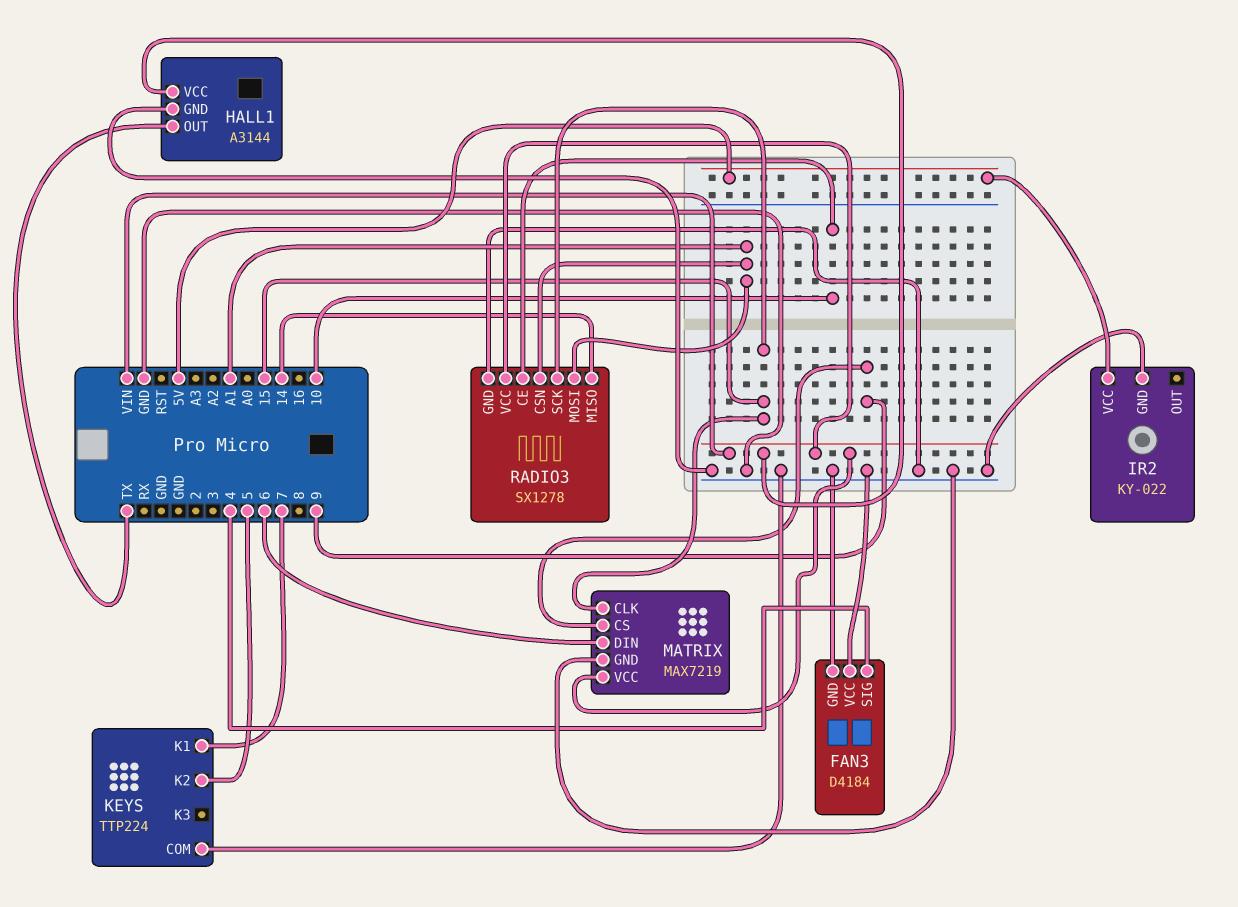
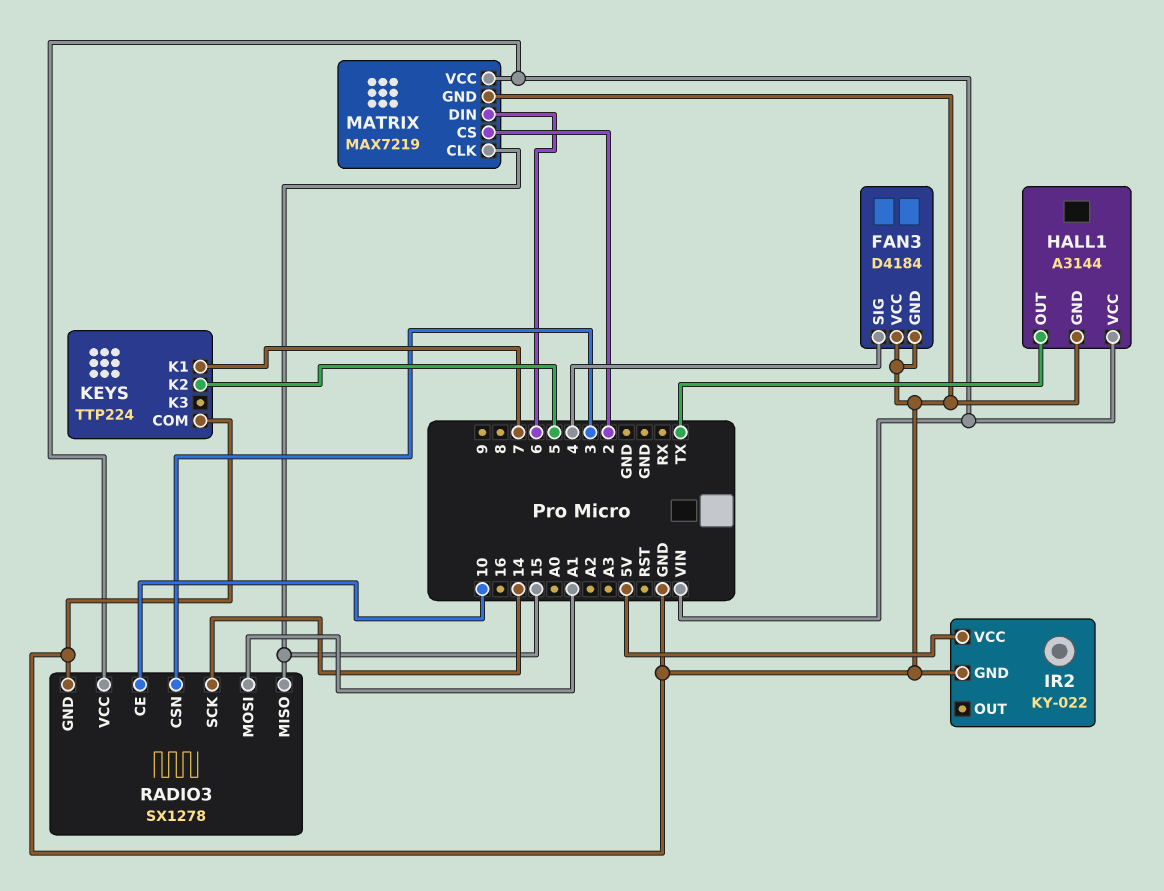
MATRIX pin CS: 9 -> 2
RADIO3 pin CSN: A1 -> 3
RADIO3 pin MISO: 14 -> 15
RADIO3 pin SCK: 15 -> 14

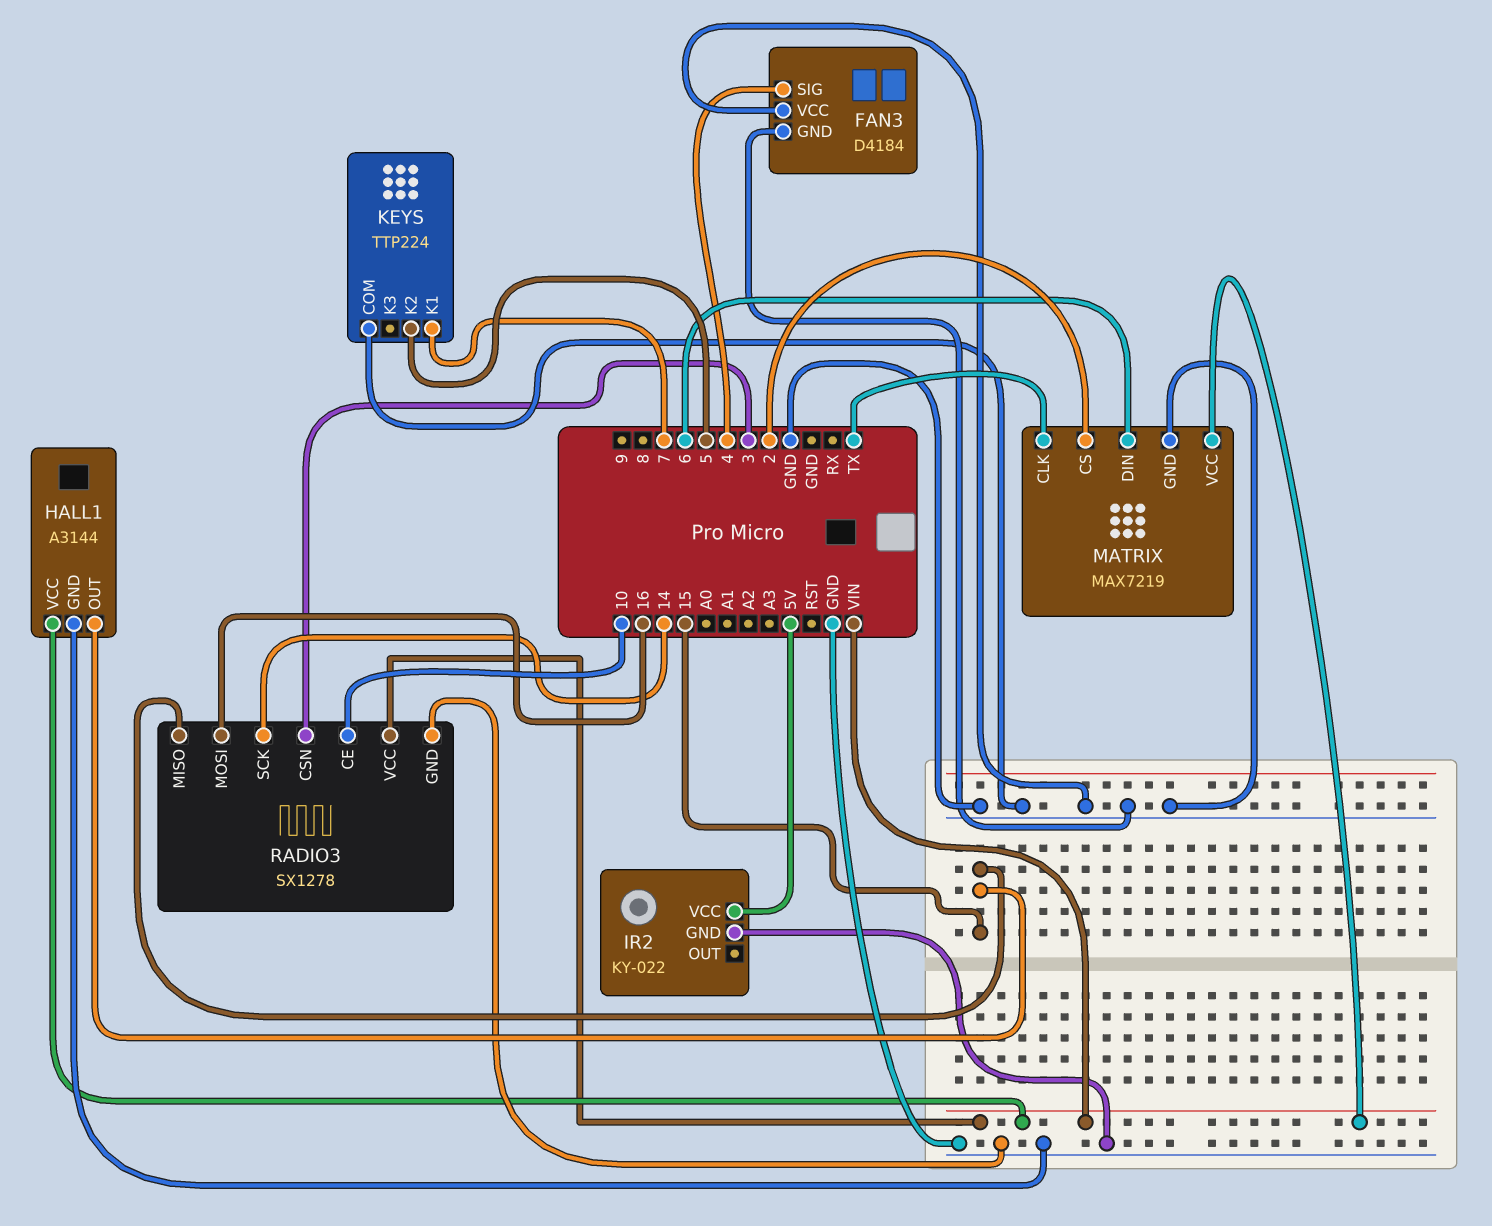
HALL1 pin OUT: TX -> 15
MATRIX pin CLK: 15 -> TX
RADIO3 pin MOSI: A1 -> 16

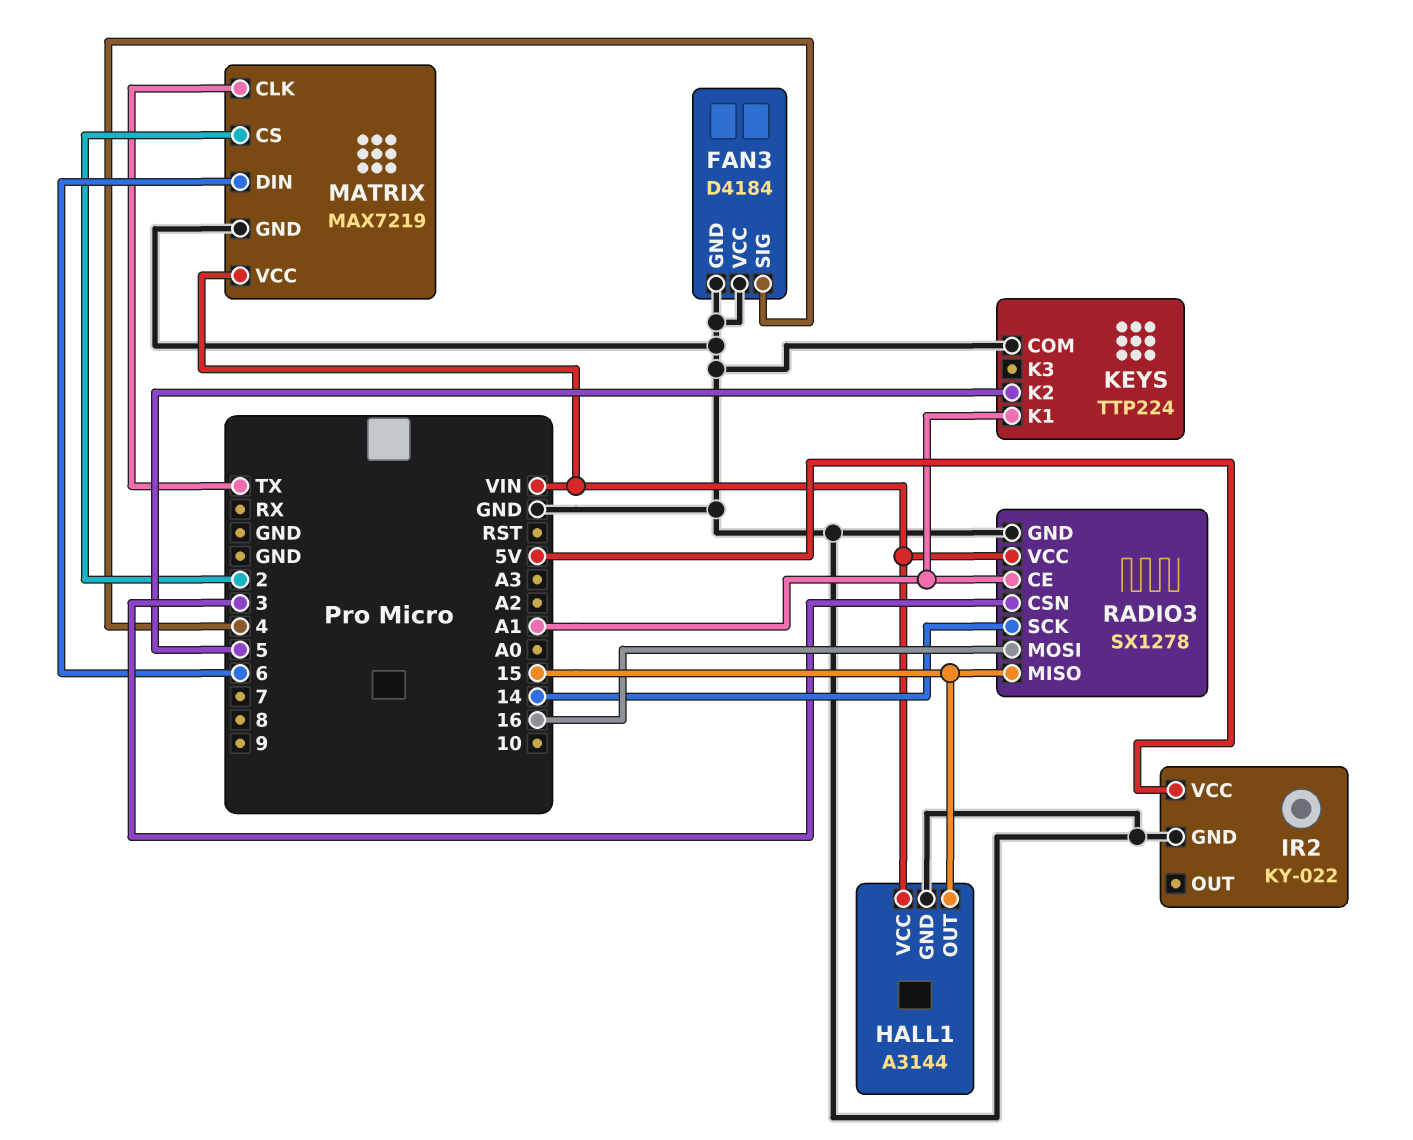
KEYS pin K1: 7 -> A1
RADIO3 pin CE: 10 -> A1

